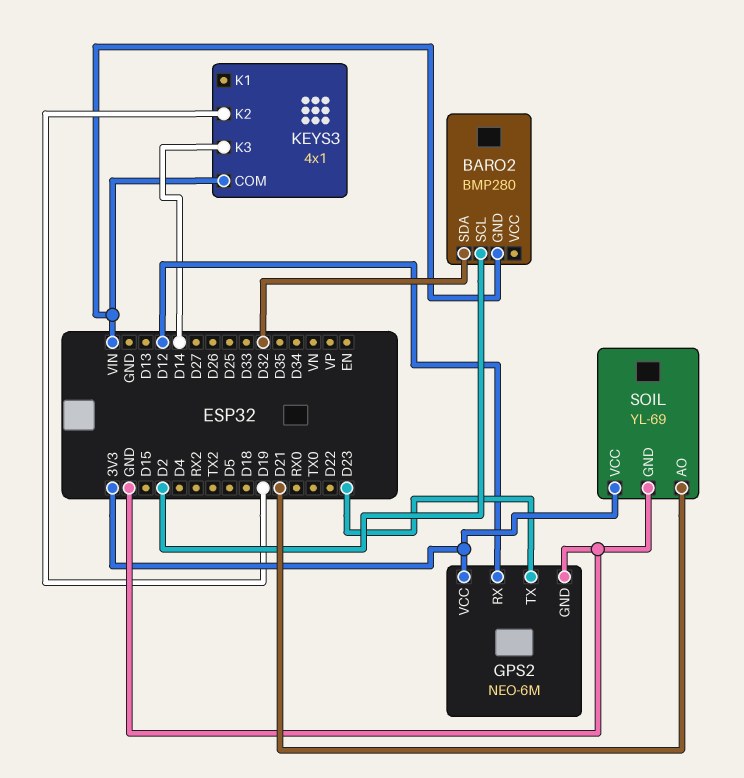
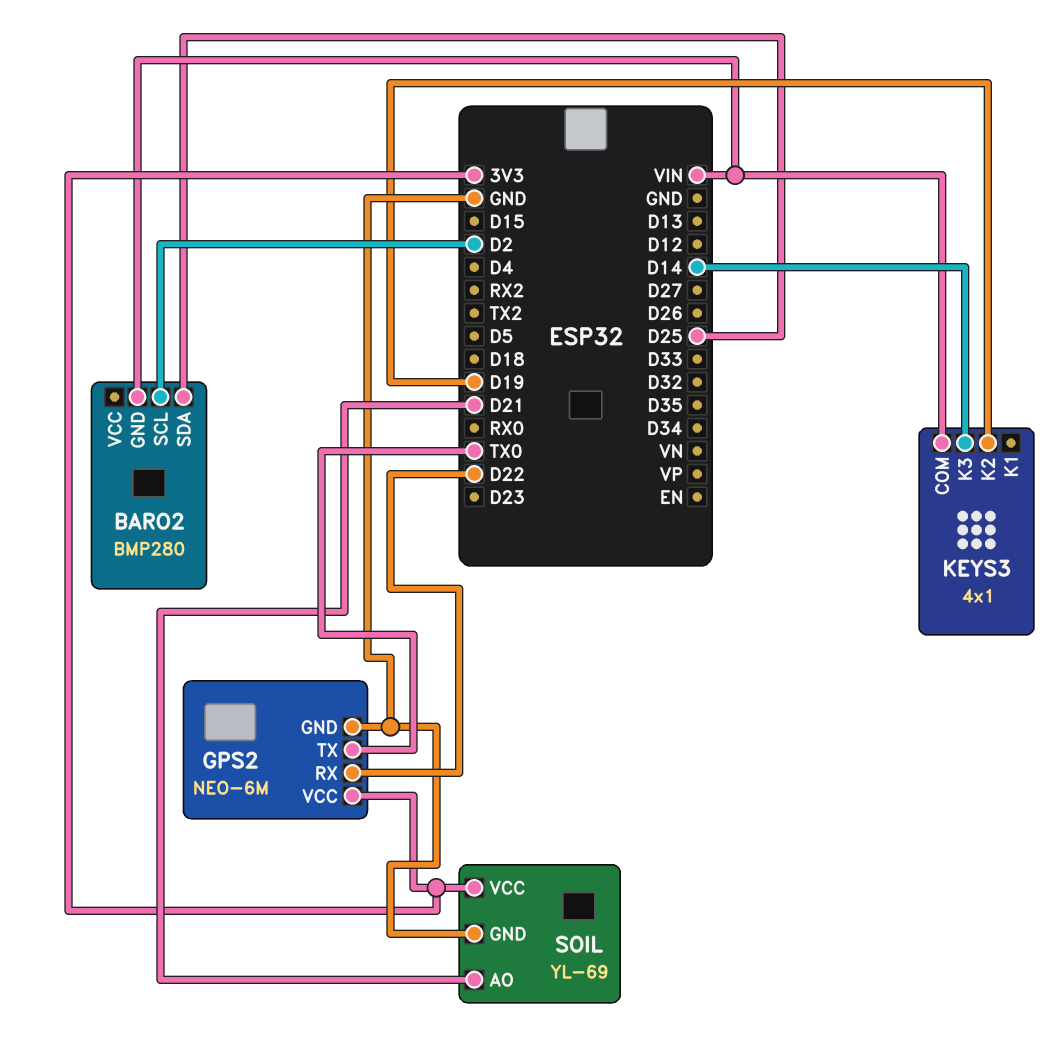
BARO2 pin SDA: D32 -> D25
GPS2 pin RX: D12 -> D22
GPS2 pin TX: D23 -> TX0

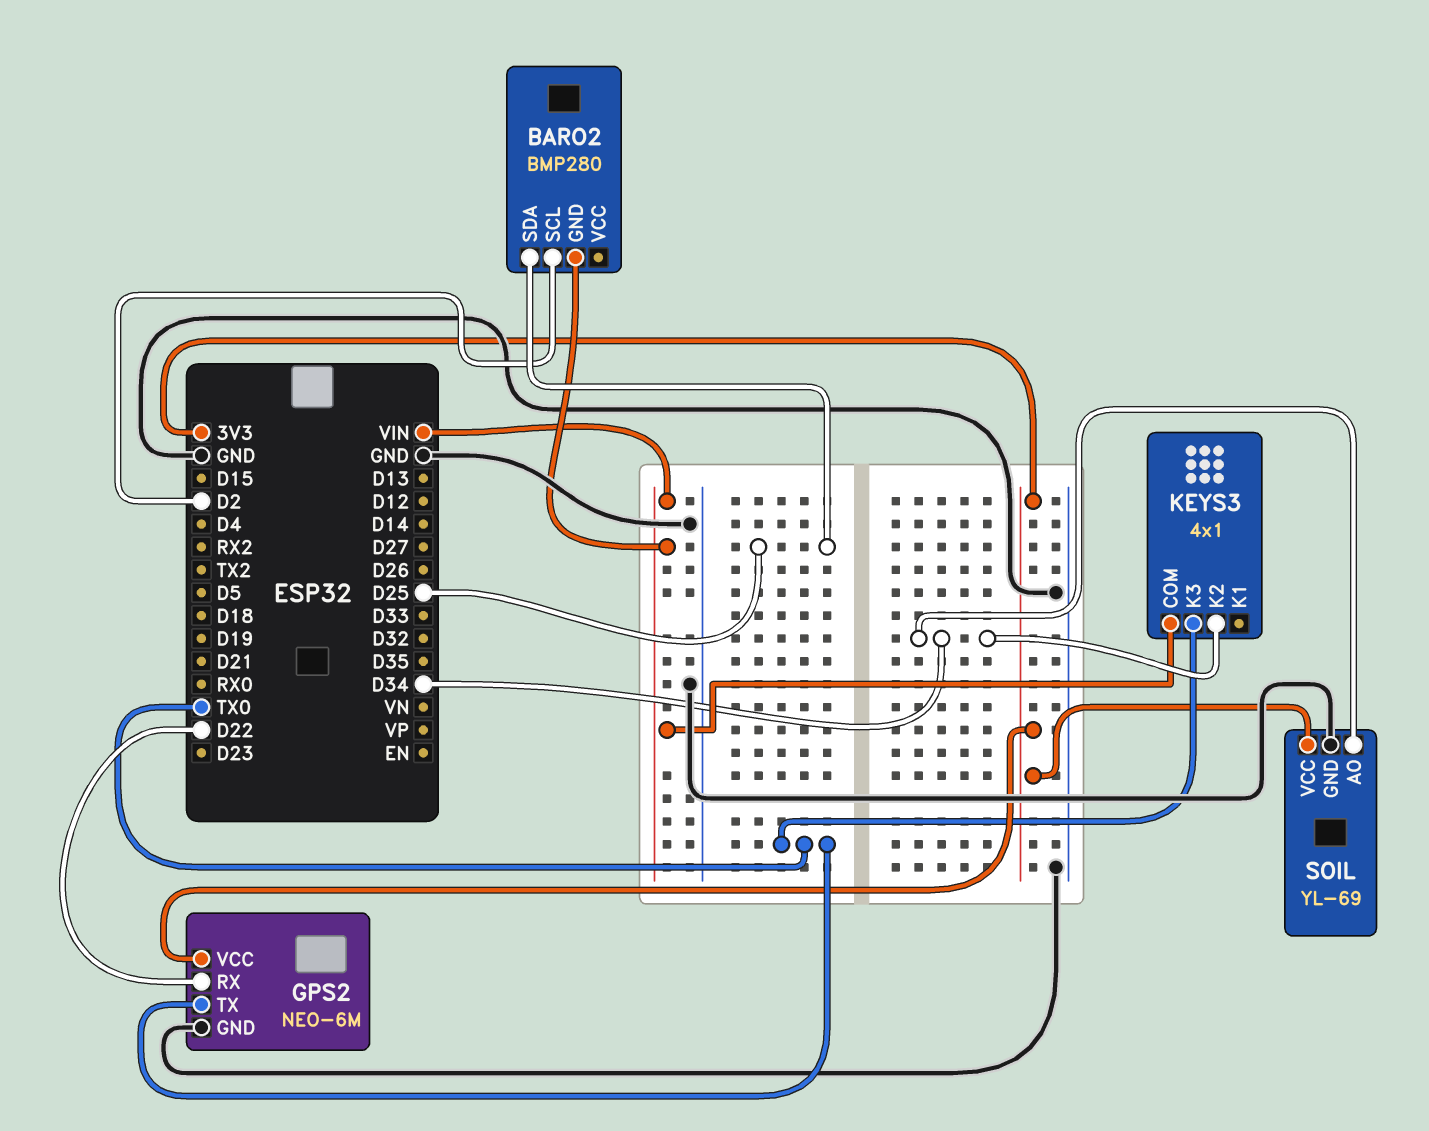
KEYS3 pin K2: D19 -> D34
KEYS3 pin K3: D14 -> TX0
SOIL pin AO: D21 -> D34

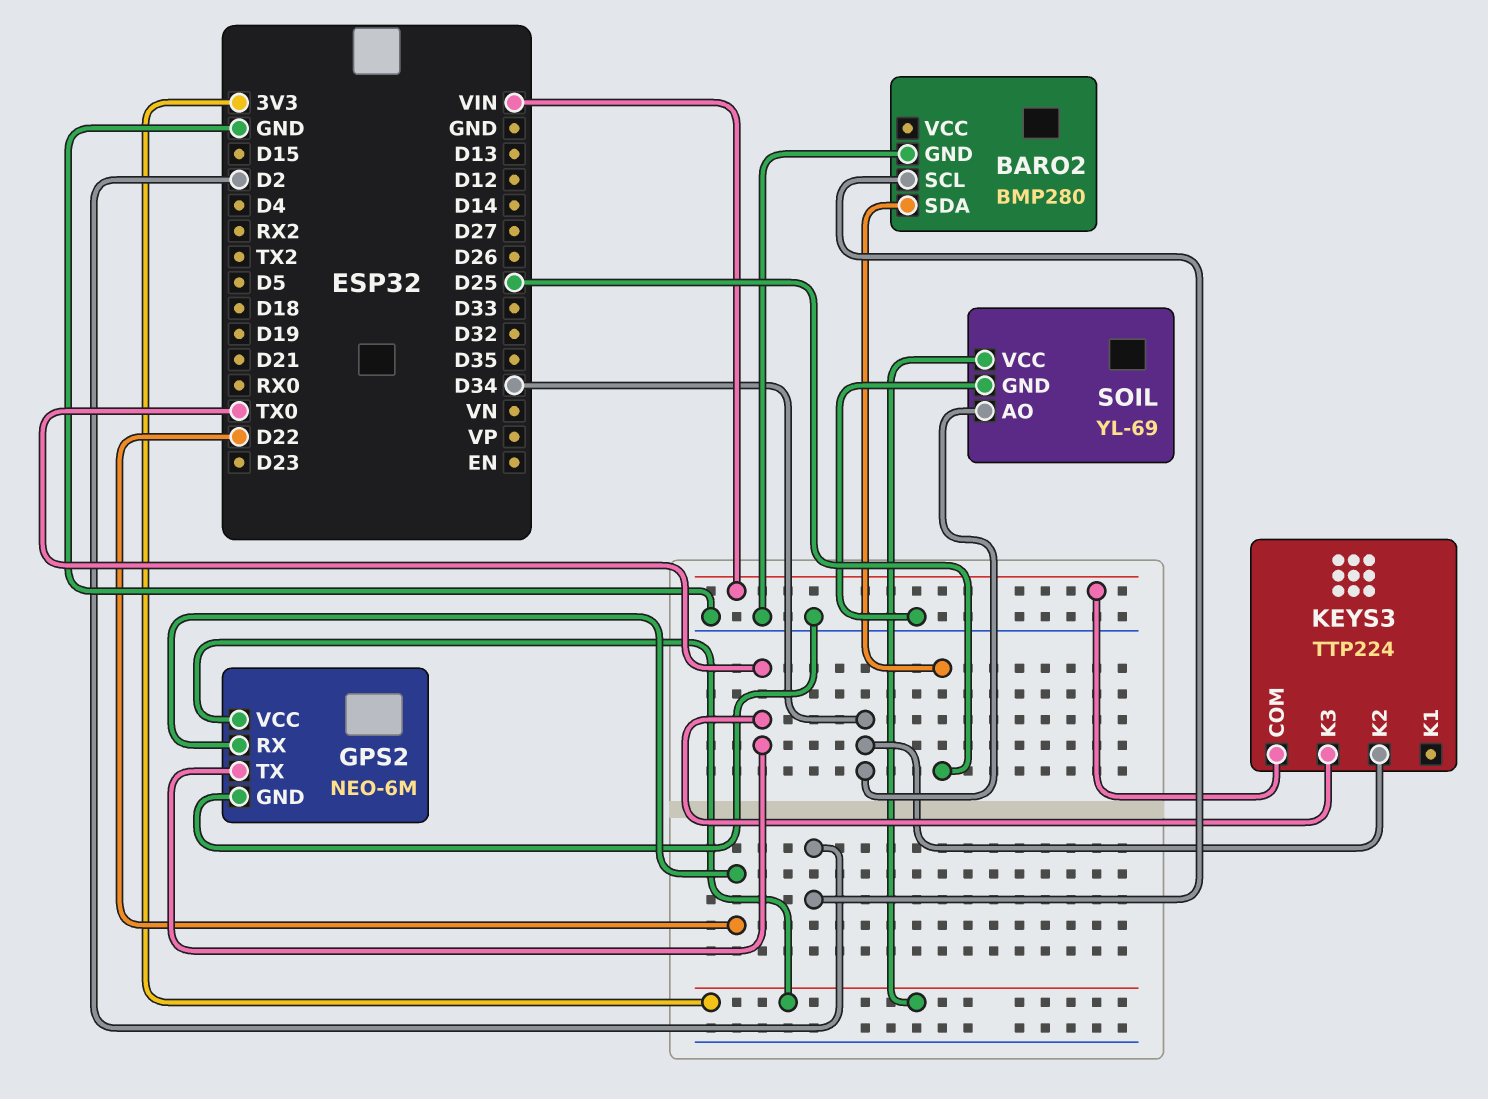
BARO2 pin GND: VIN -> GND
KEYS3: 4x1 -> TTP224

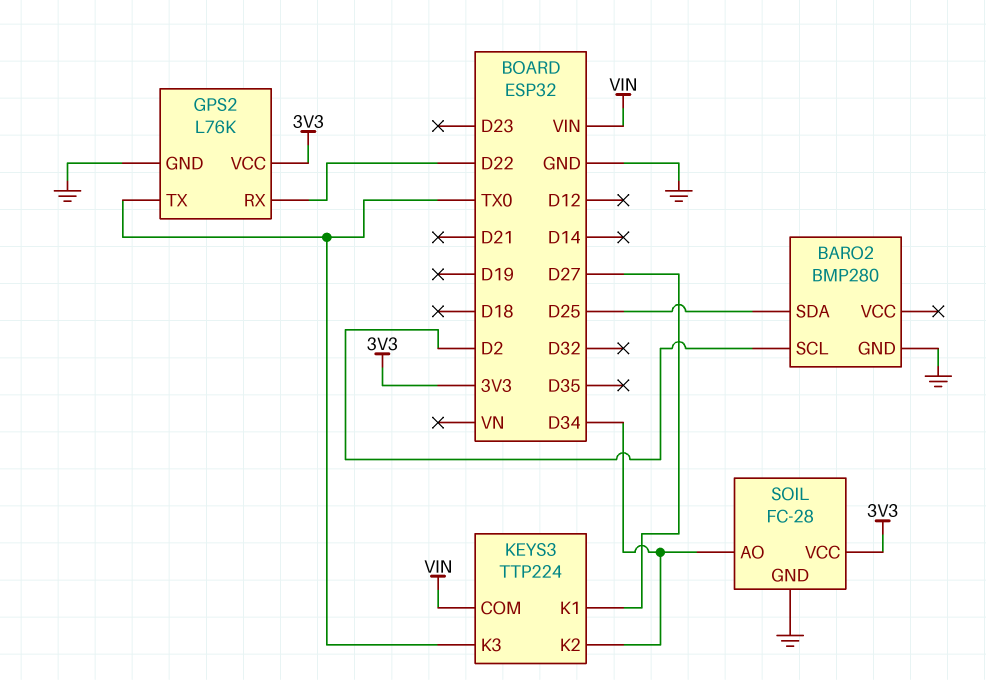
GPS2: NEO-6M -> L76K
KEYS3 pin K1: none -> D27
SOIL: YL-69 -> FC-28

